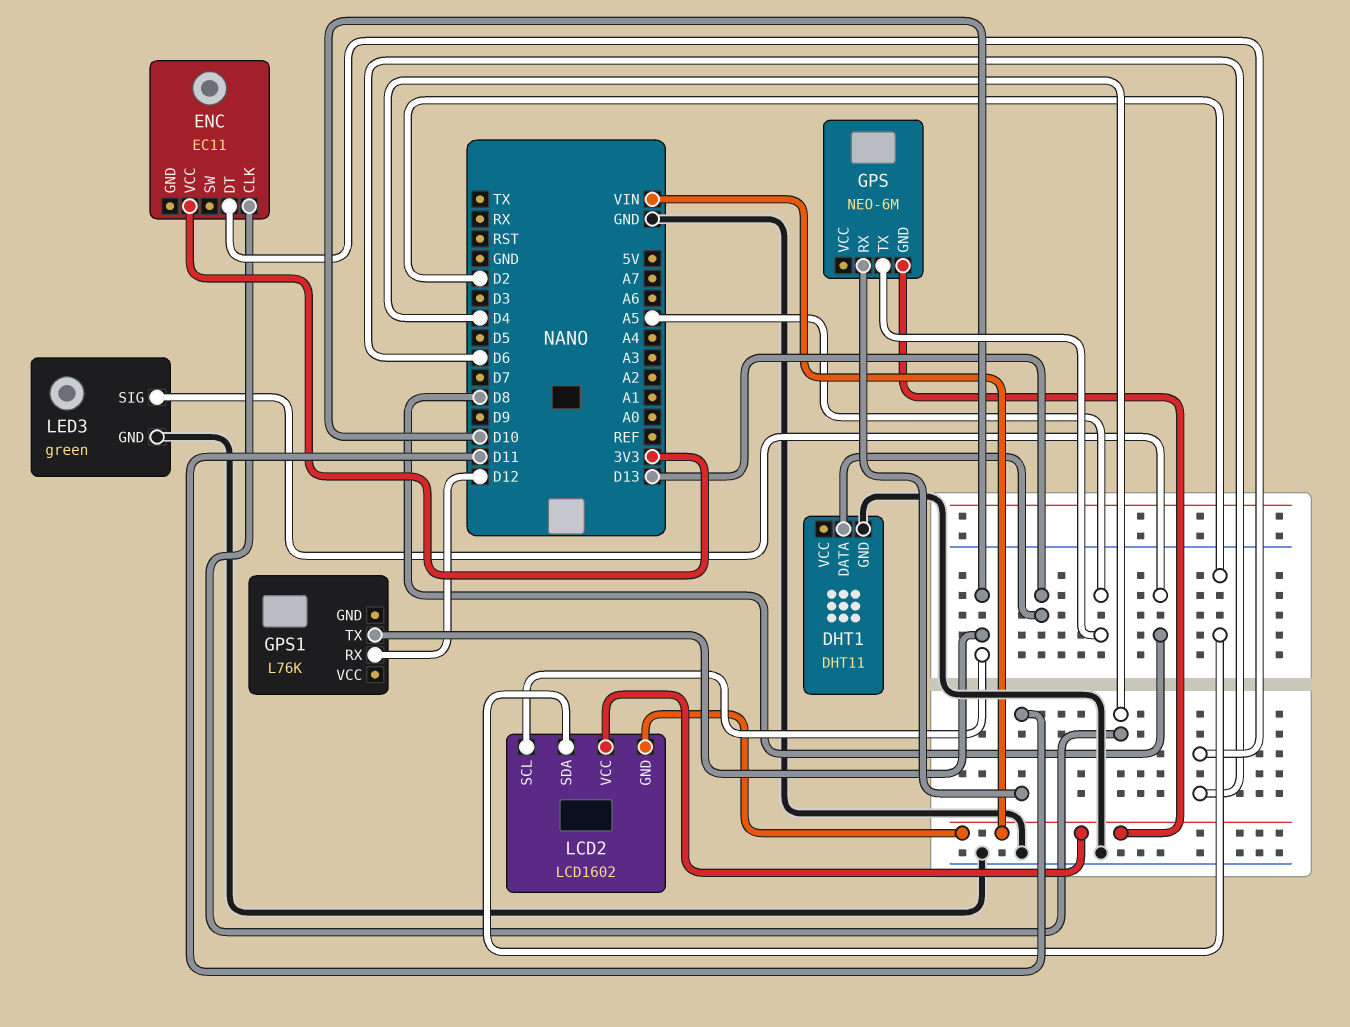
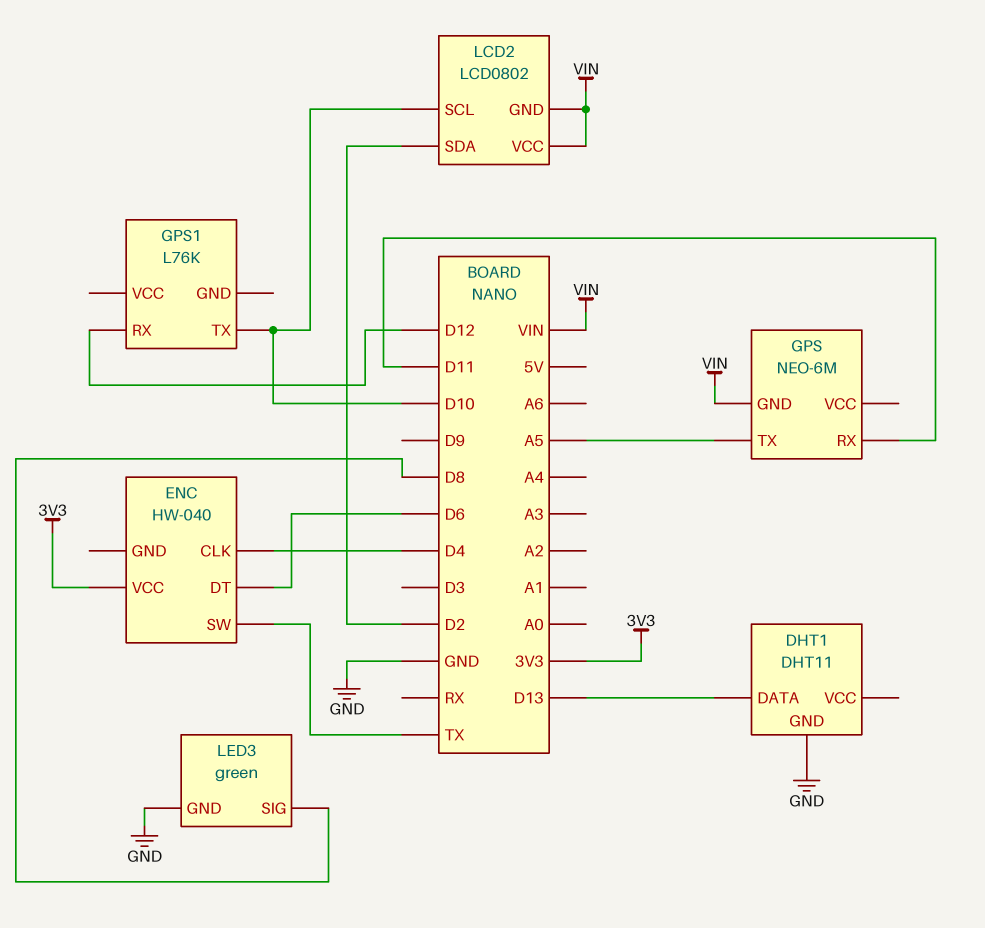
ENC: EC11 -> HW-040
ENC pin SW: none -> TX
LCD2: LCD1602 -> LCD0802

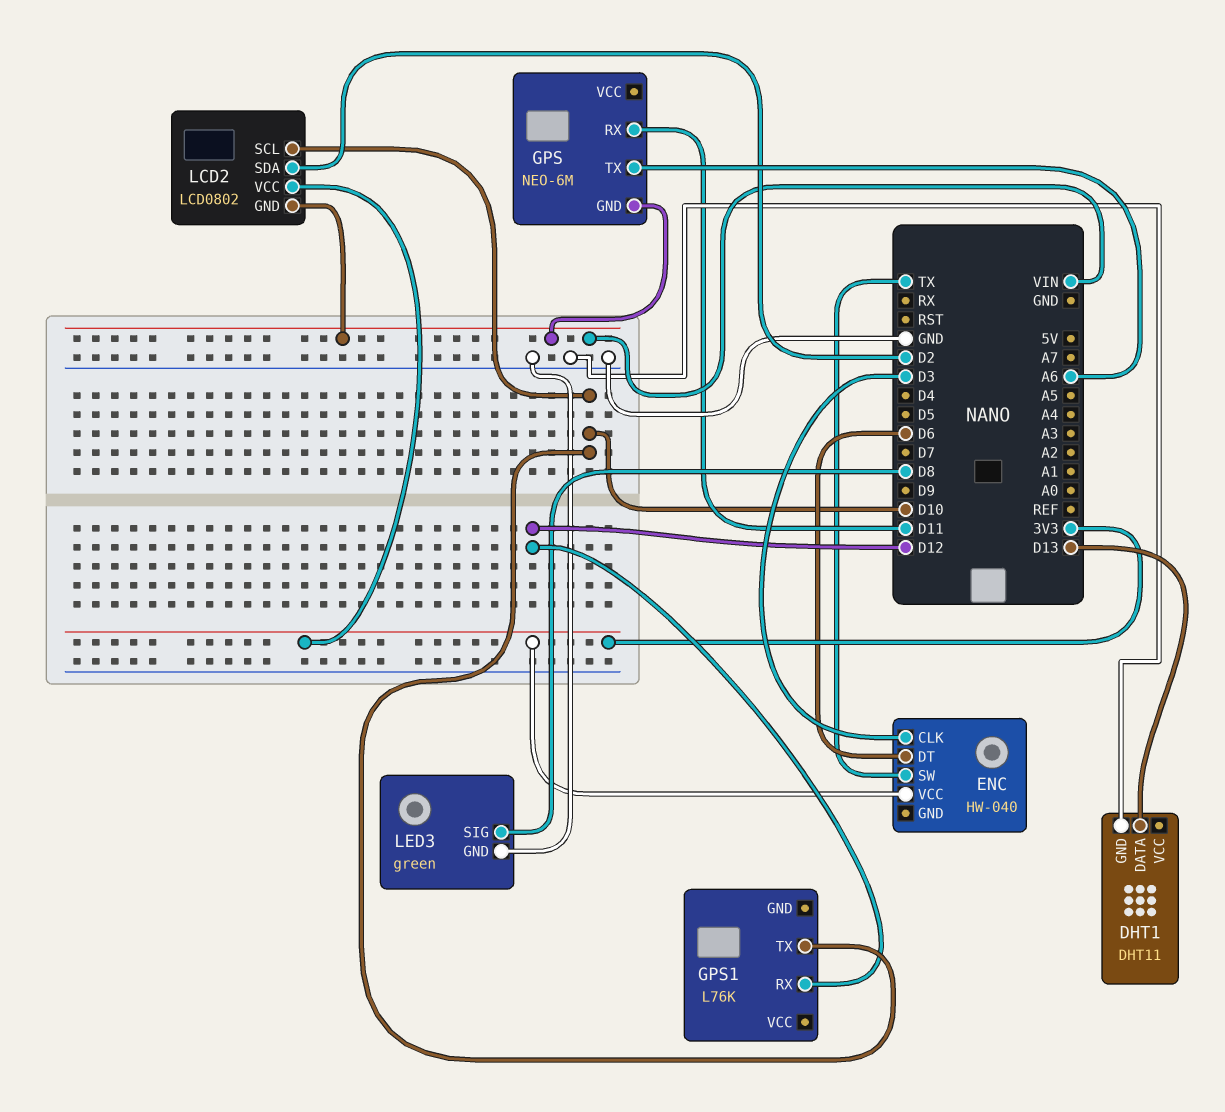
ENC pin CLK: D4 -> D3
GPS pin TX: A5 -> A6
LCD2 pin VCC: VIN -> 3V3

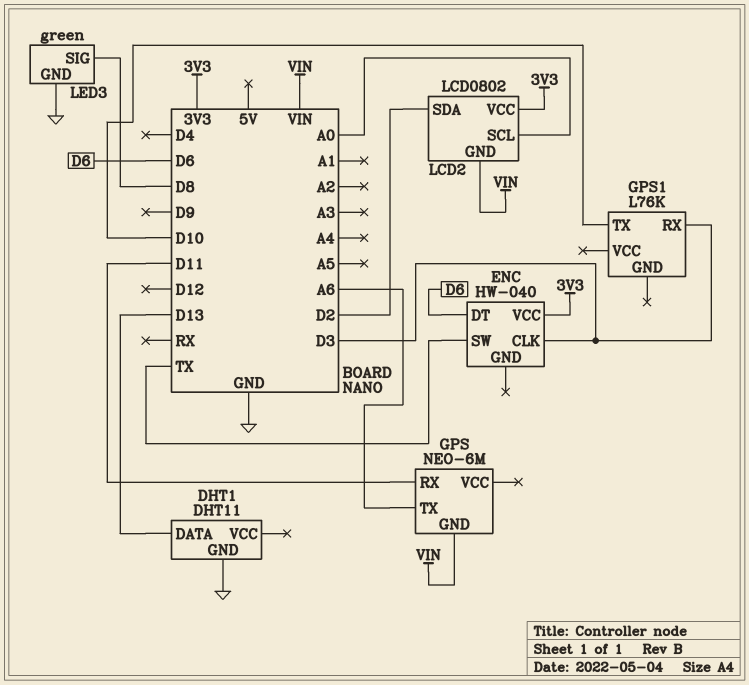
GPS1 pin RX: D12 -> D3
LCD2 pin SCL: D10 -> A0

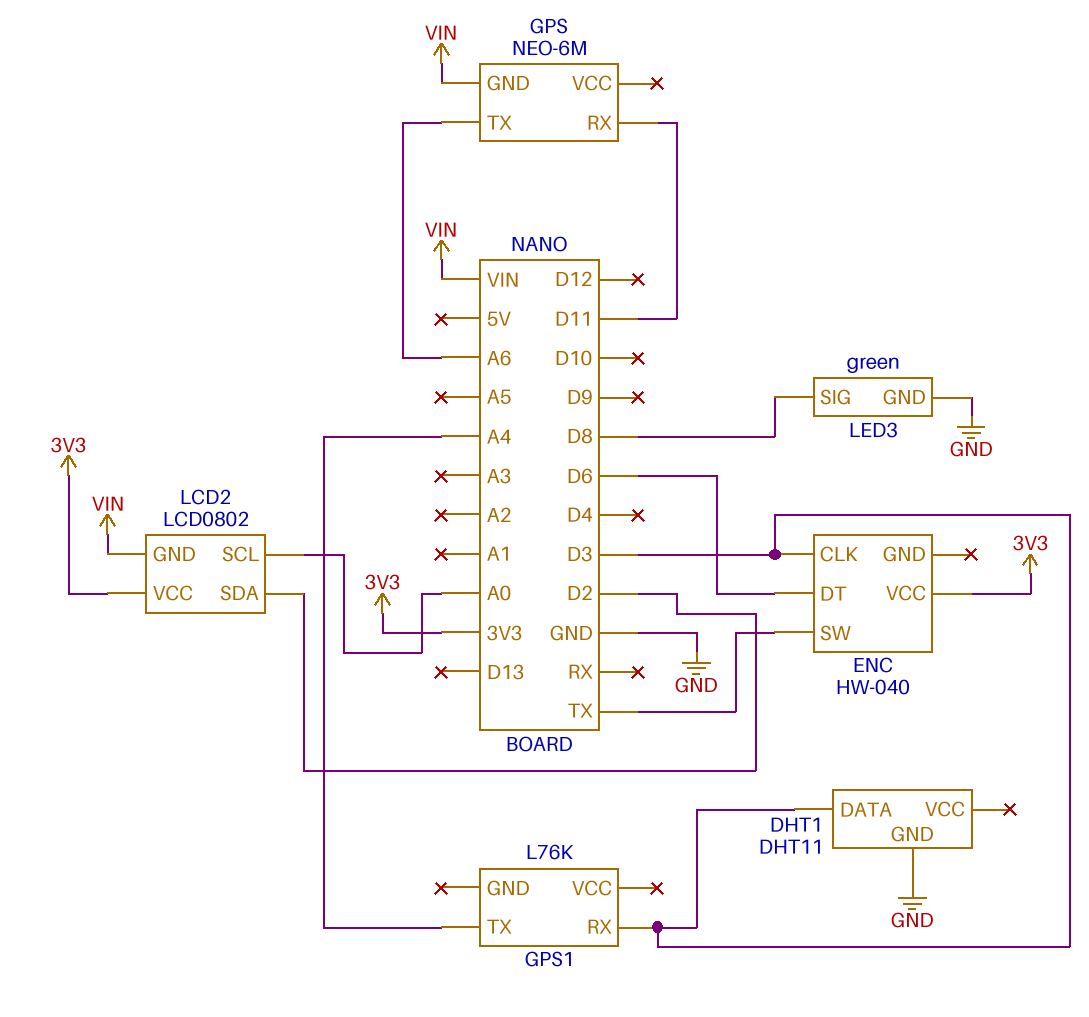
DHT1 pin DATA: D13 -> D3
GPS1 pin TX: D10 -> A4

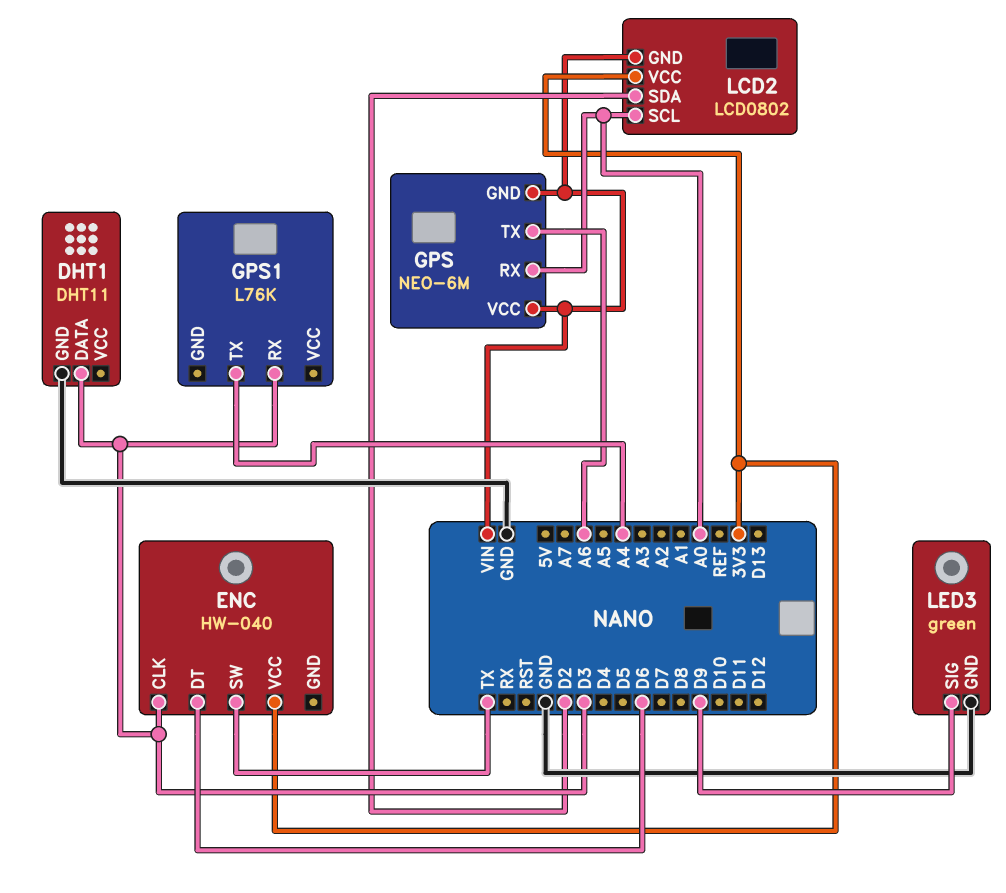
GPS pin RX: D11 -> A0
GPS pin VCC: none -> VIN
LED3 pin SIG: D8 -> D9

